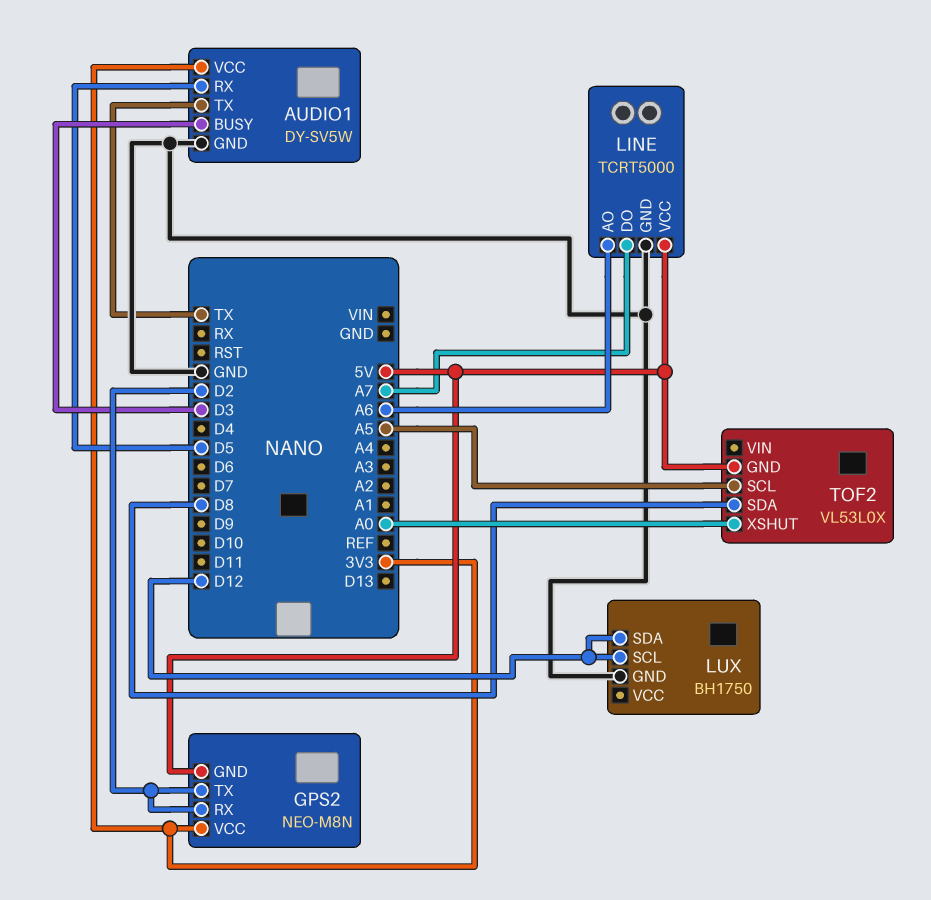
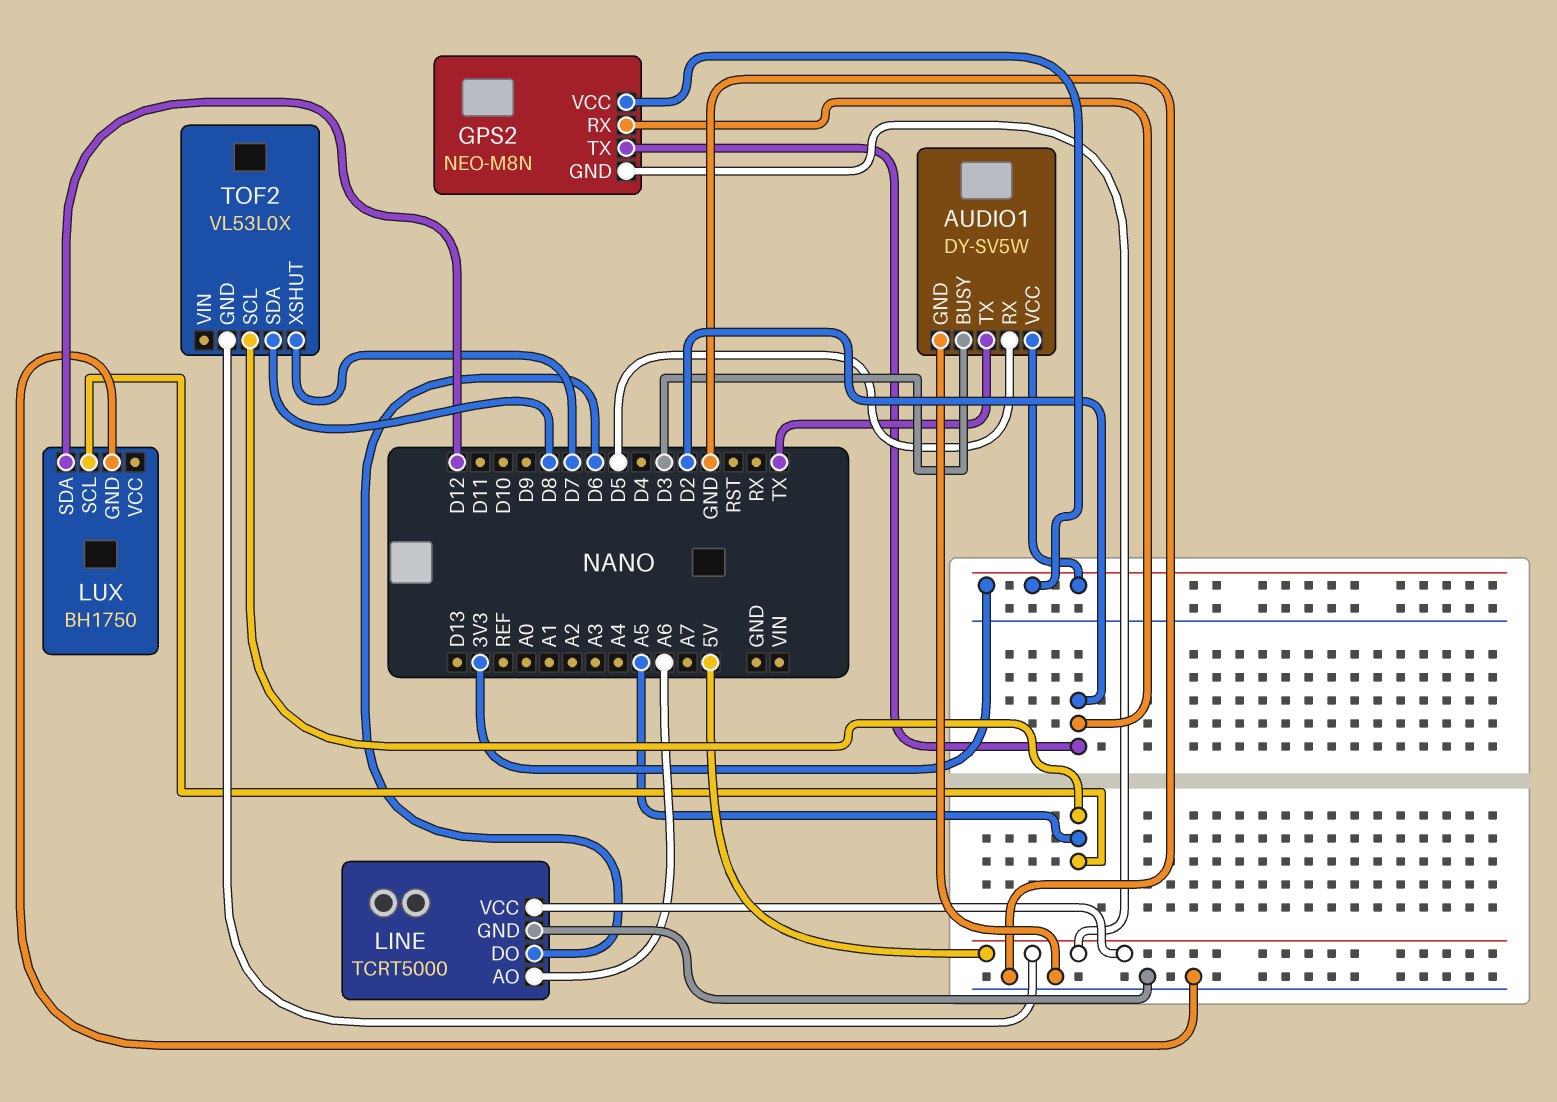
LINE pin DO: A7 -> D6
LUX pin SCL: D12 -> A5
TOF2 pin XSHUT: A0 -> D7

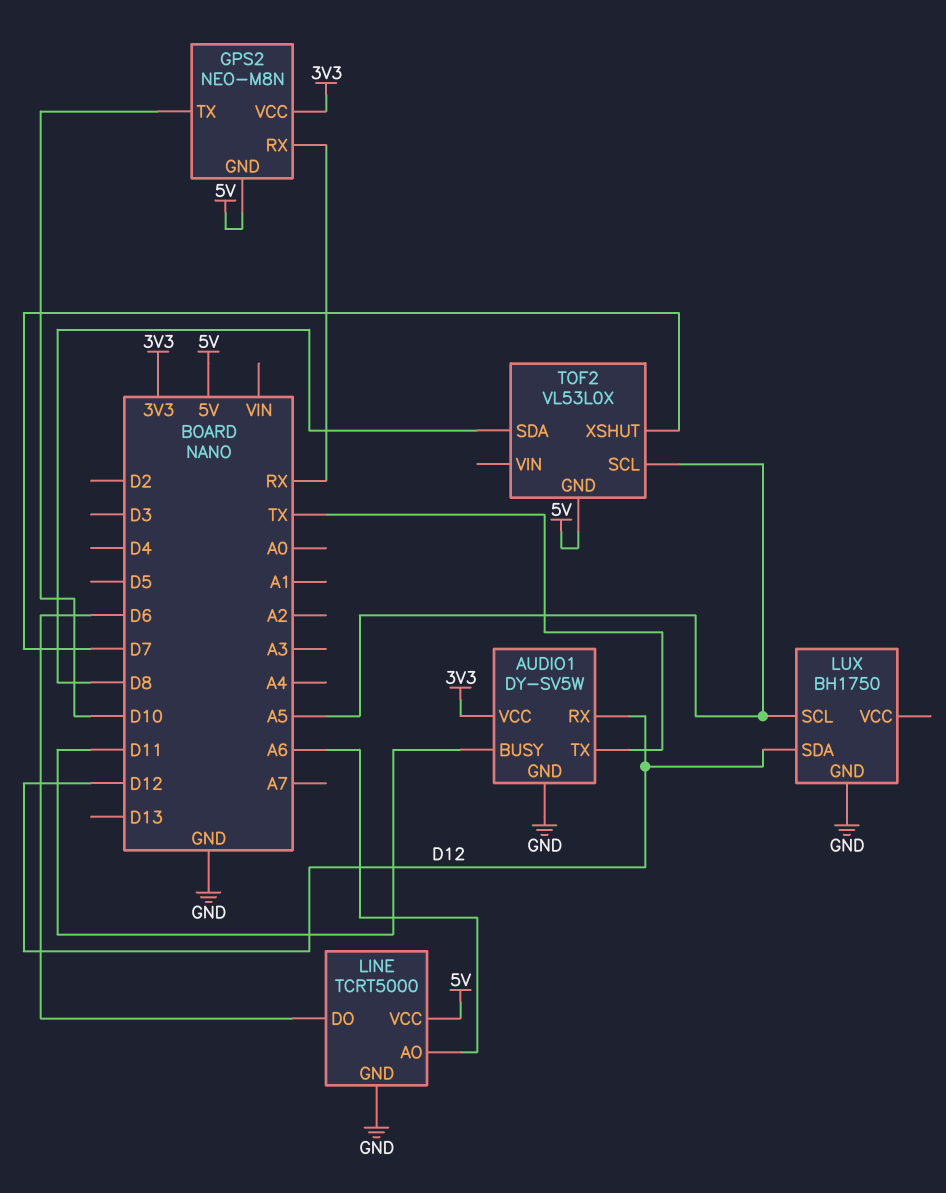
AUDIO1 pin BUSY: D3 -> D11
AUDIO1 pin RX: D5 -> D12
GPS2 pin RX: D2 -> RX
GPS2 pin TX: D2 -> D10

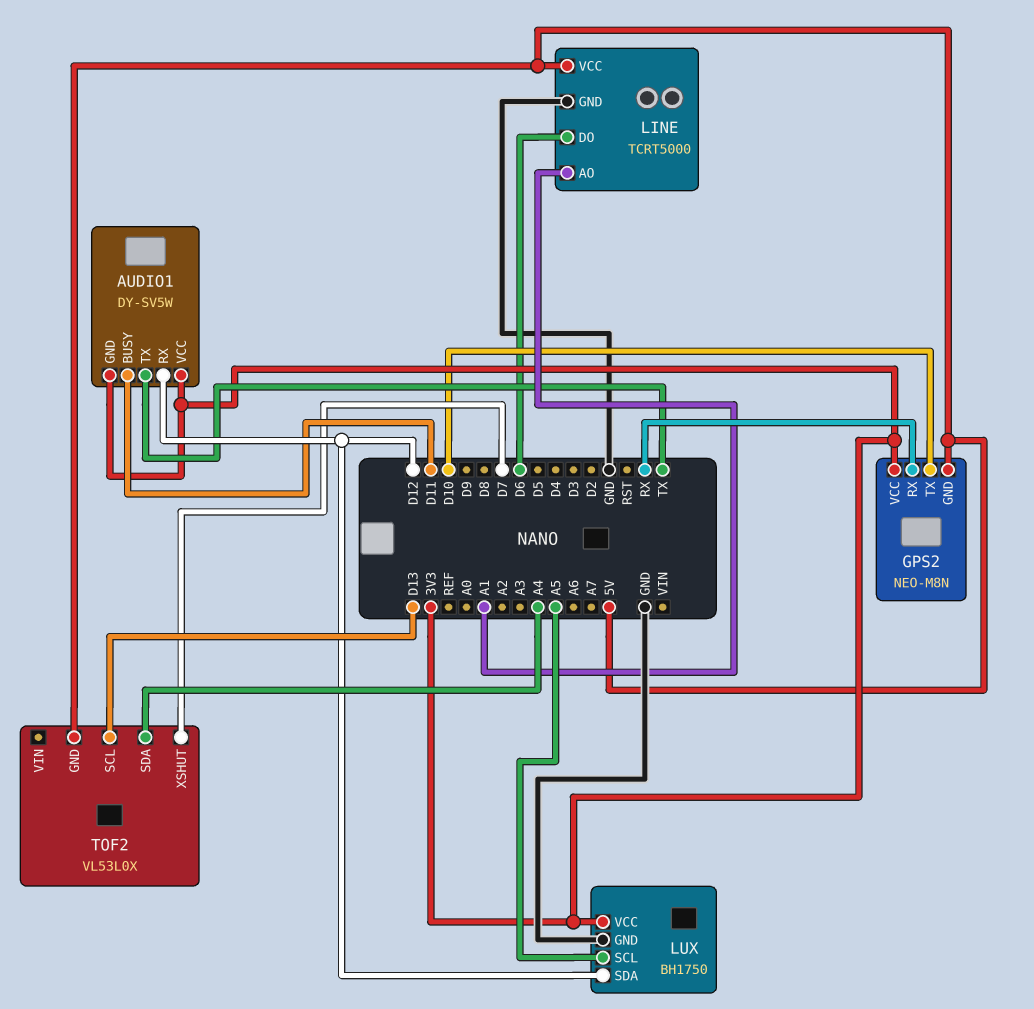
AUDIO1 pin GND: GND -> 3V3
LINE pin AO: A6 -> A1
LUX pin VCC: none -> 3V3
TOF2 pin SCL: A5 -> D13
TOF2 pin SDA: D8 -> A4

